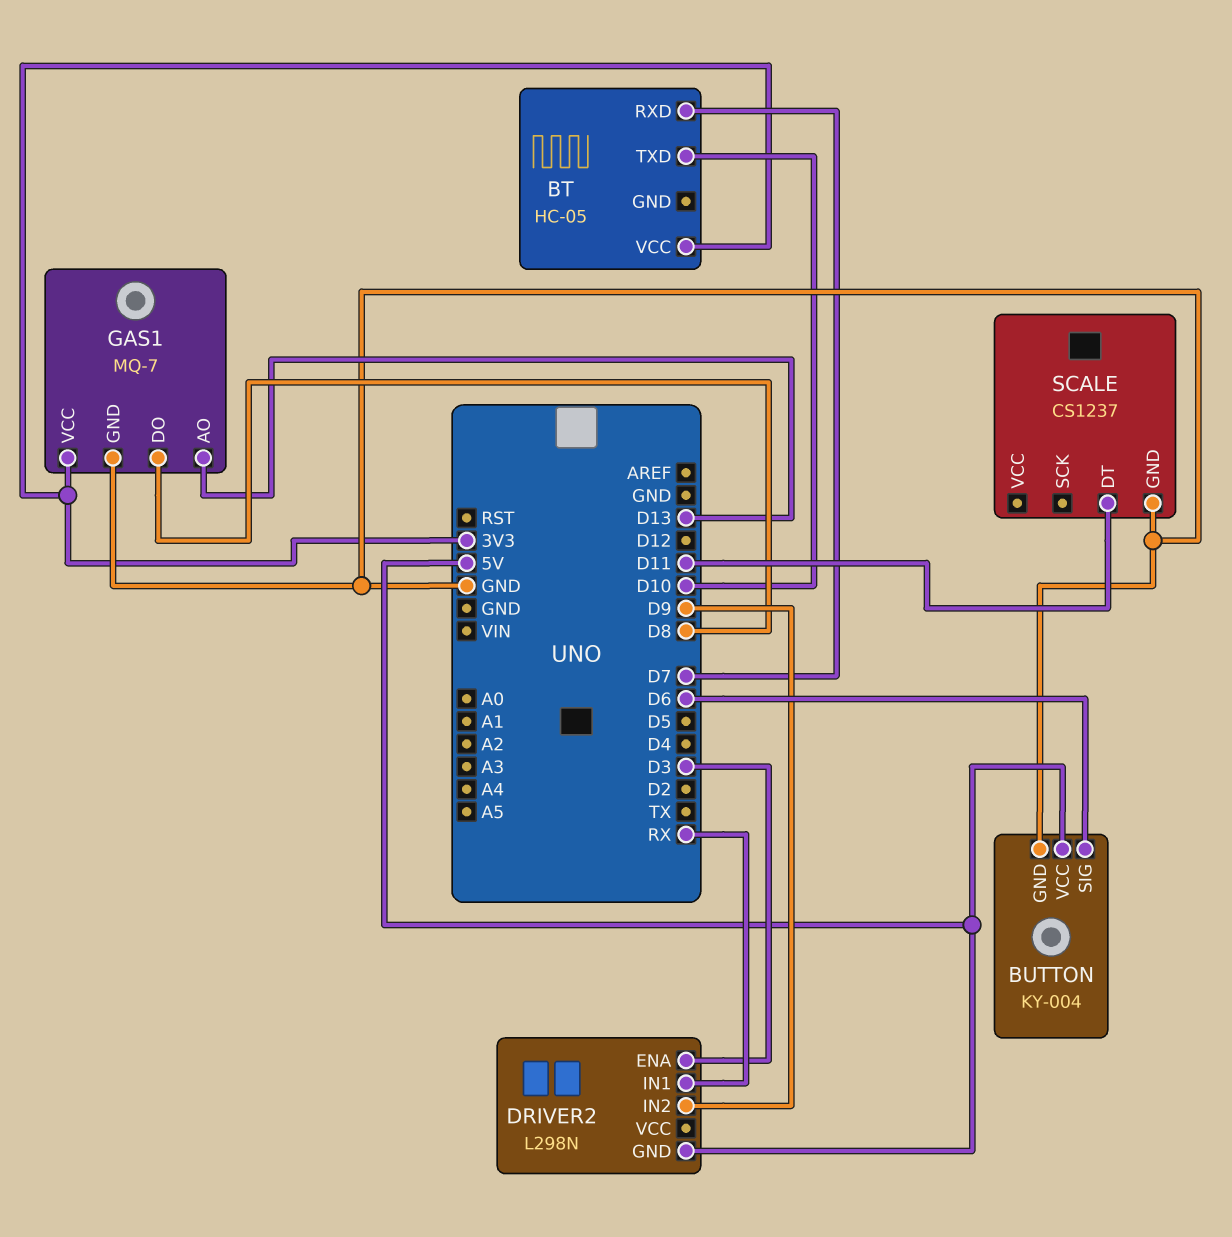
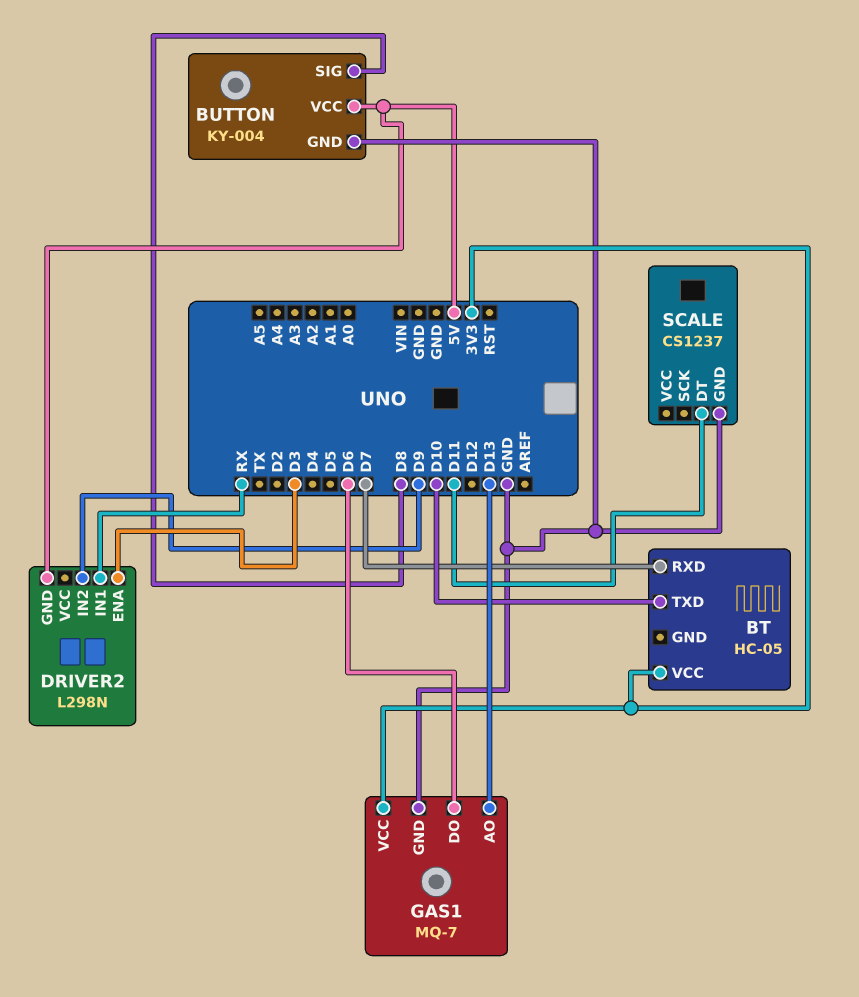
BUTTON pin SIG: D6 -> D8
GAS1 pin DO: D8 -> D6

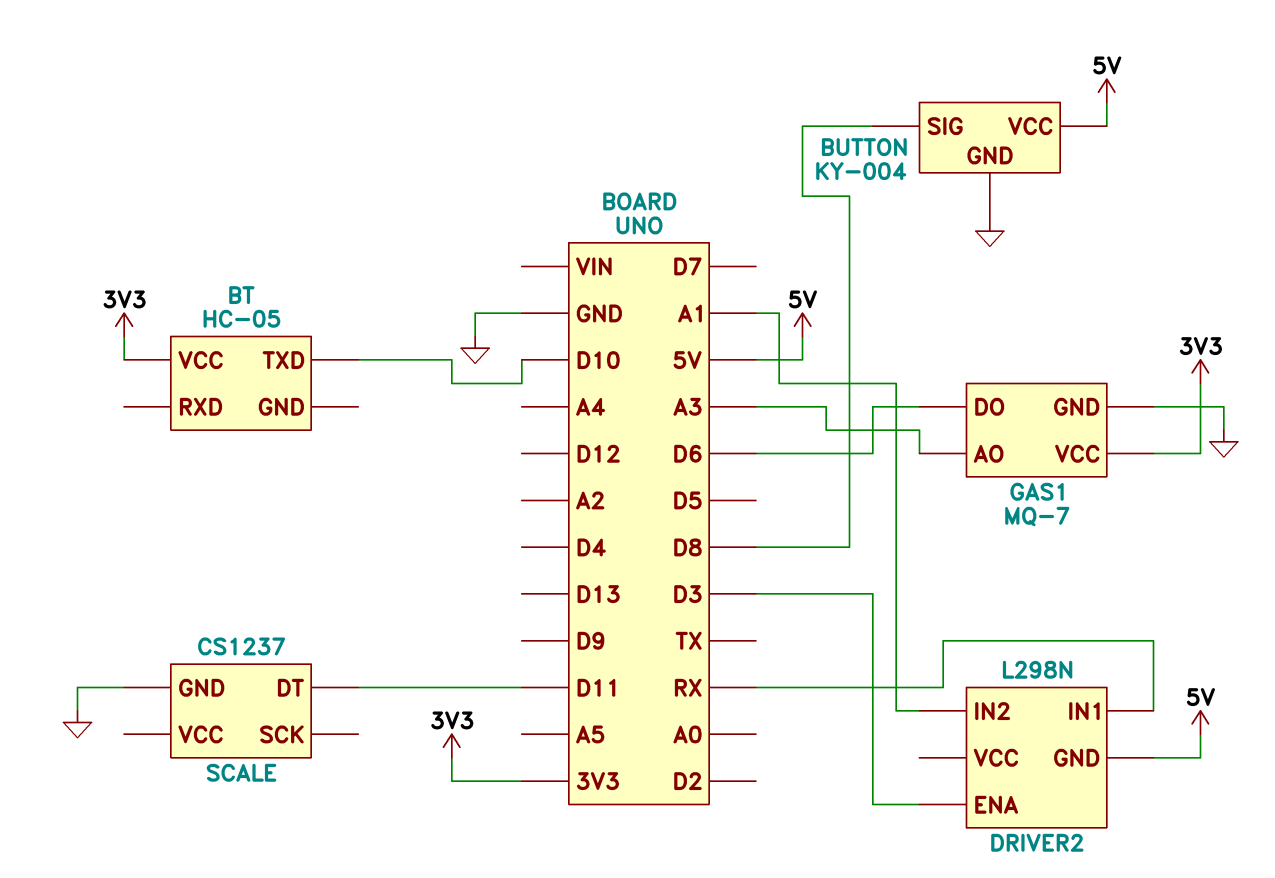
BT pin RXD: D7 -> none
DRIVER2 pin IN2: D9 -> A1
GAS1 pin AO: D13 -> A3

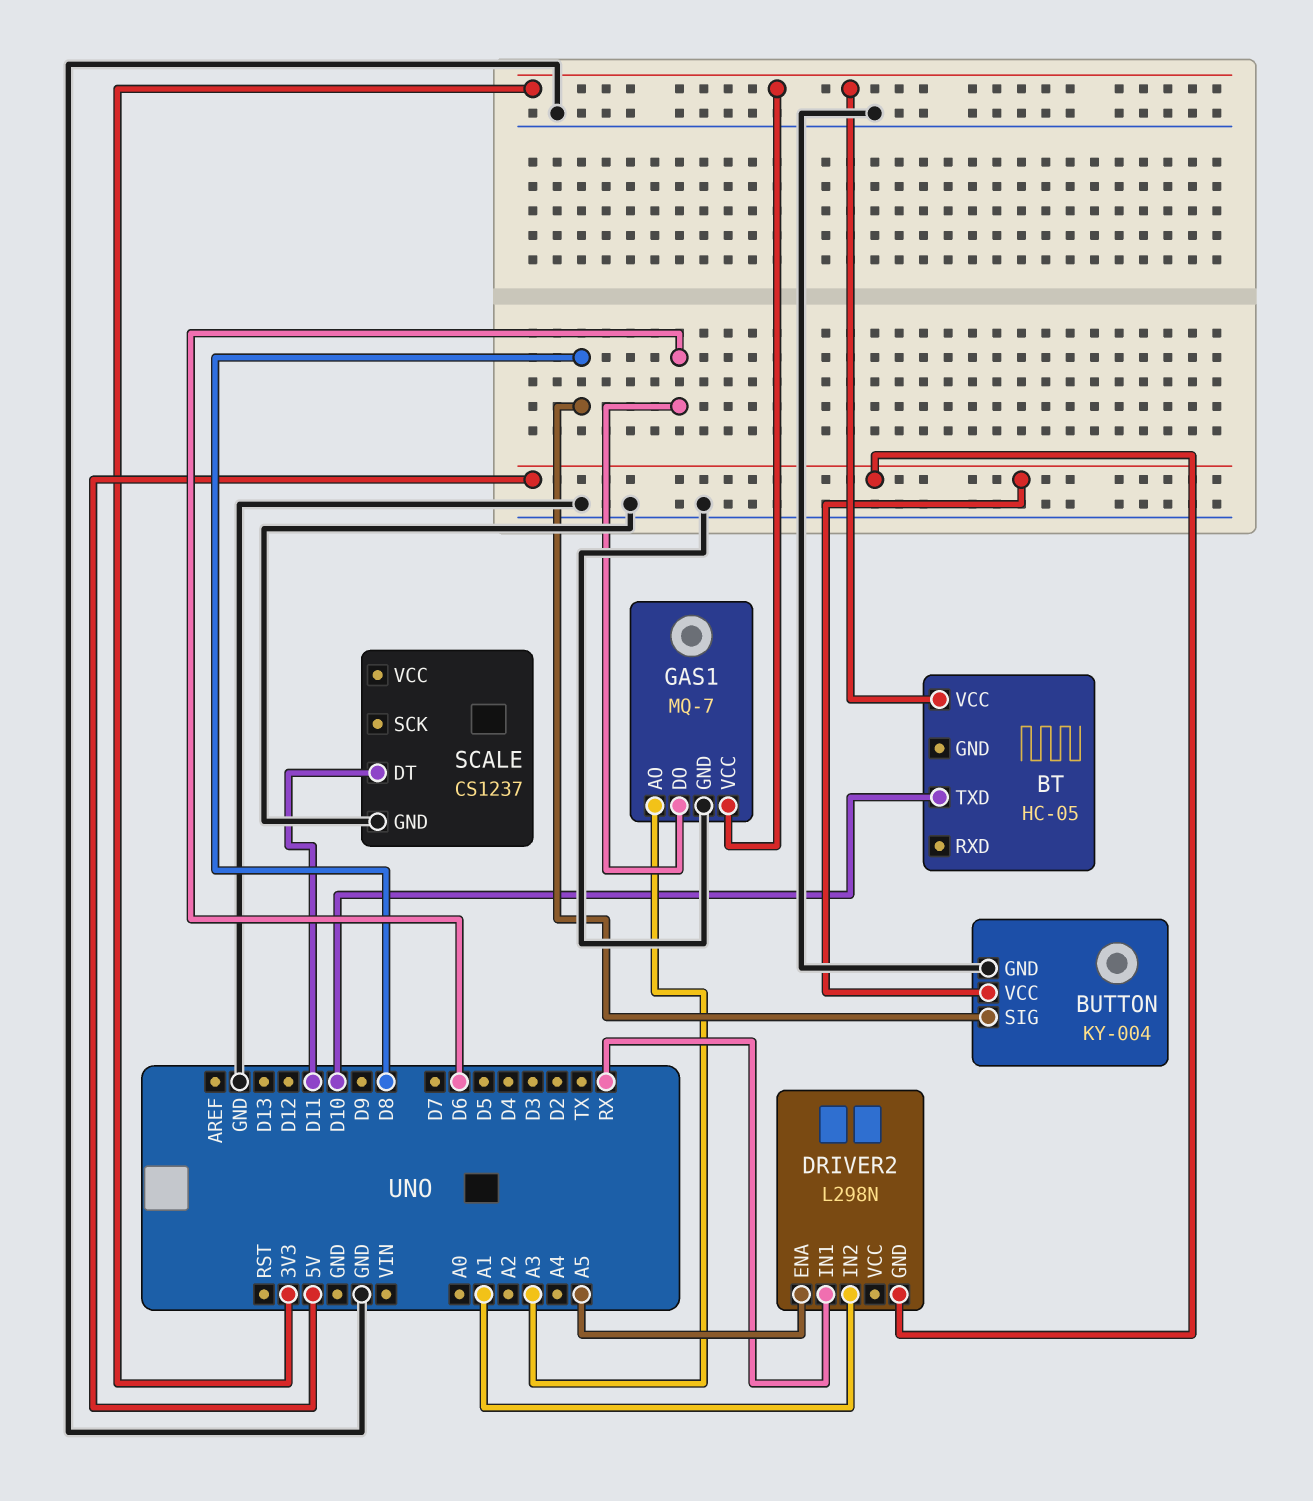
DRIVER2 pin ENA: D3 -> A5

